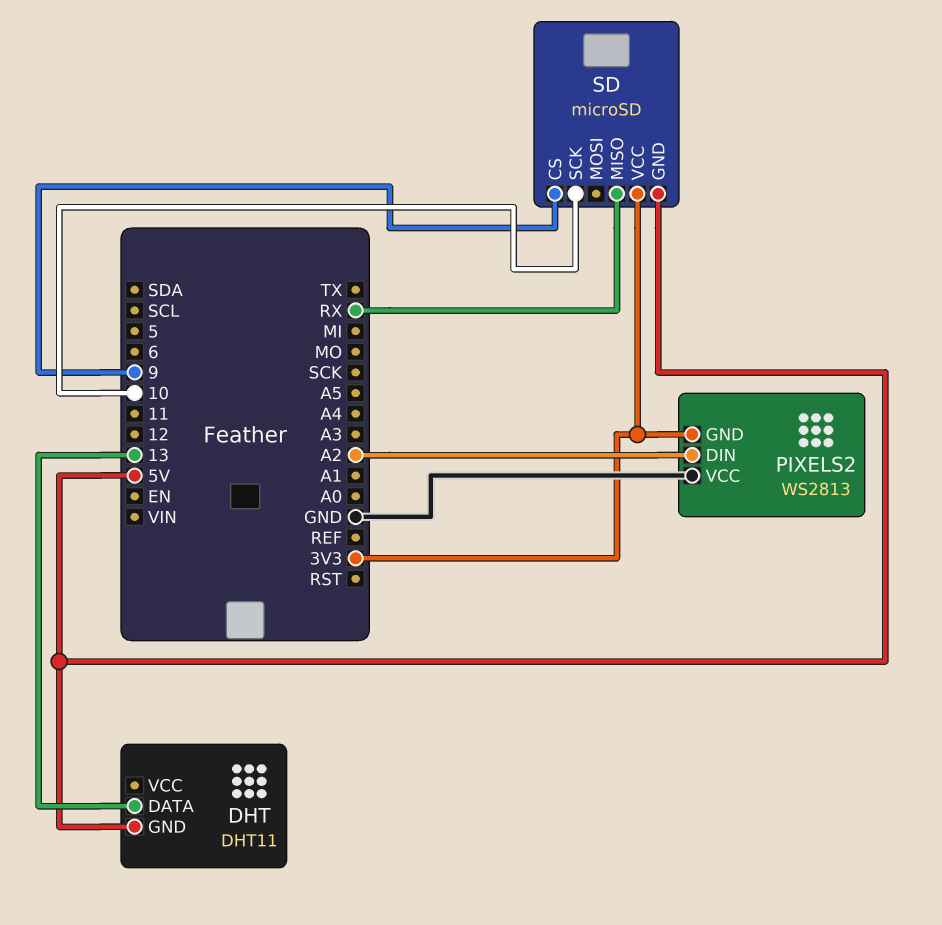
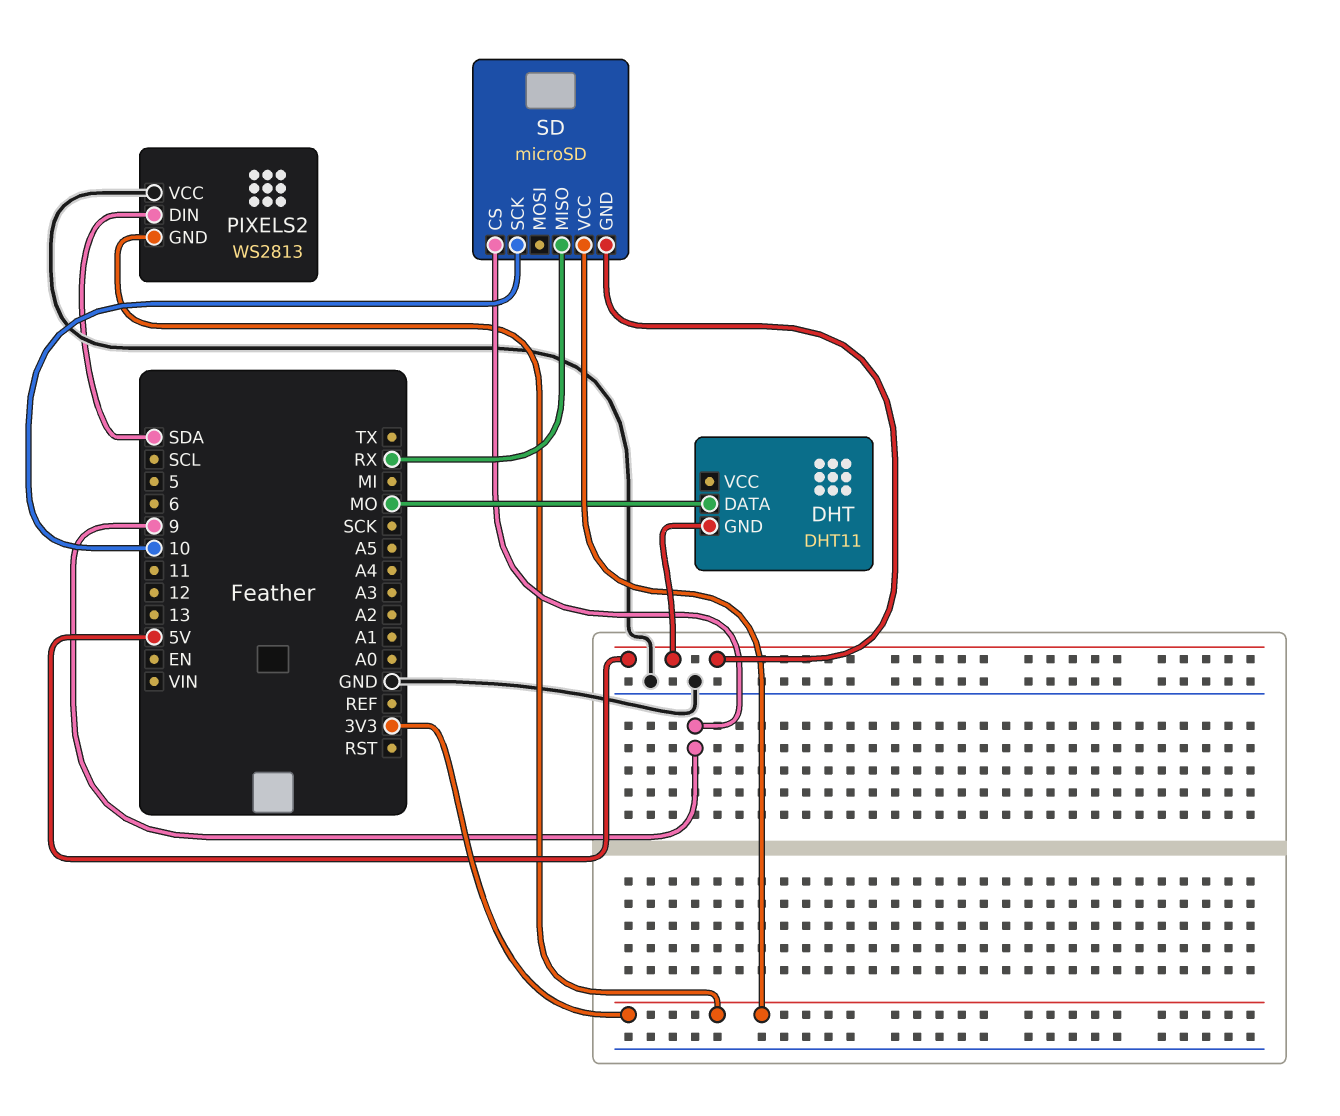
DHT pin DATA: 13 -> MO
PIXELS2 pin DIN: A2 -> SDA

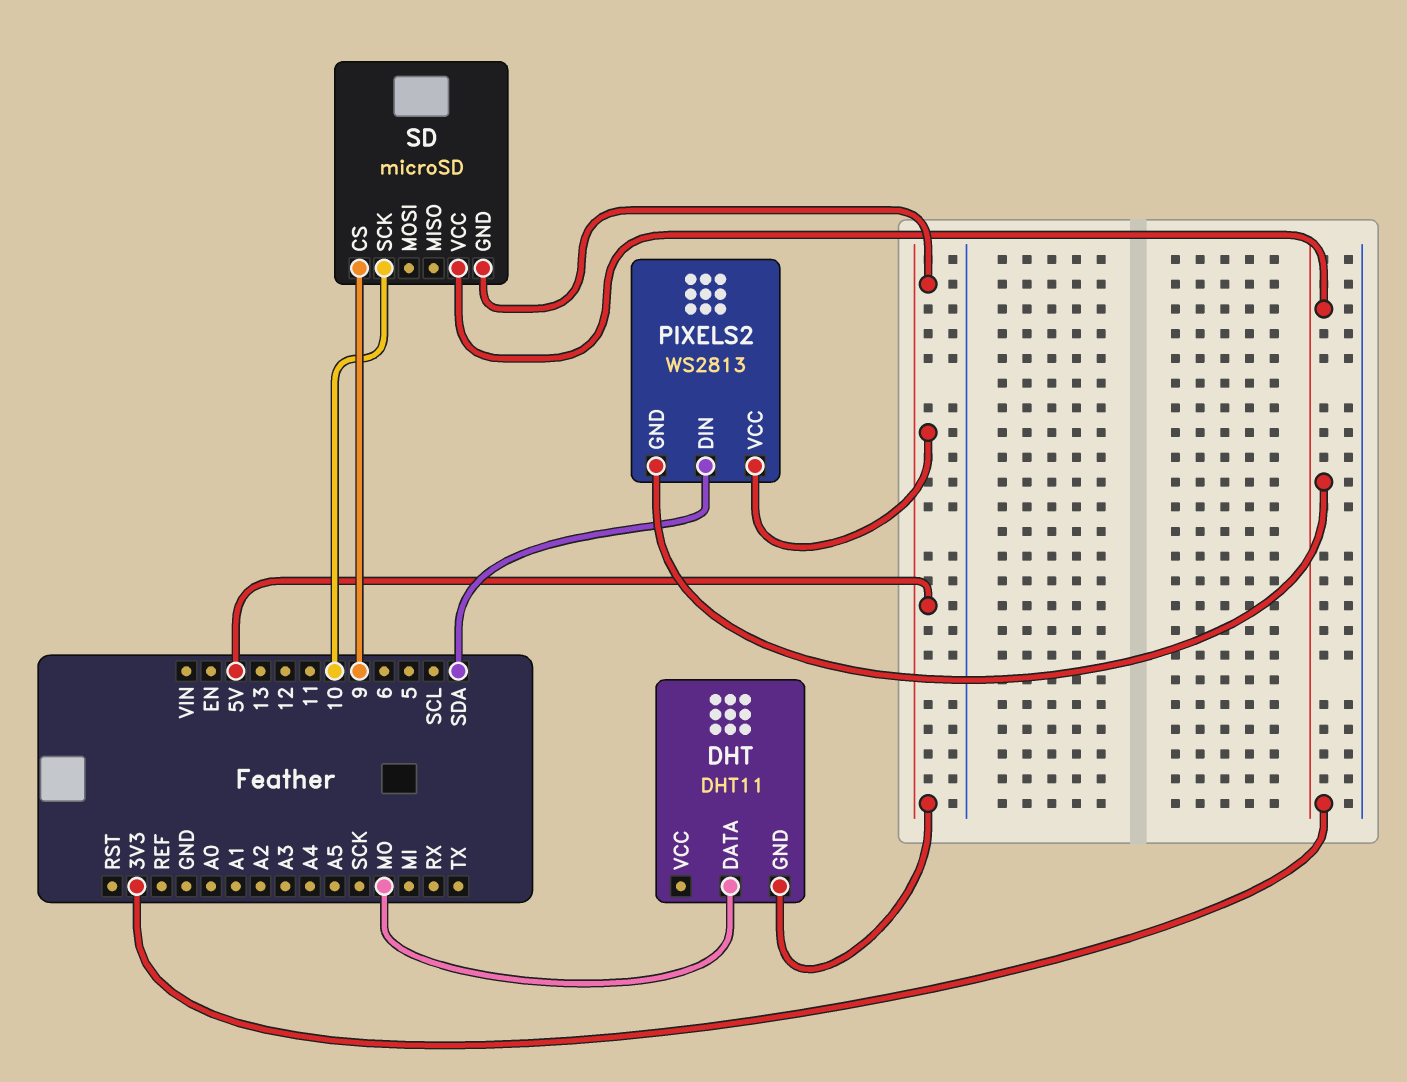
PIXELS2 pin VCC: GND -> 5V
SD pin MISO: RX -> none

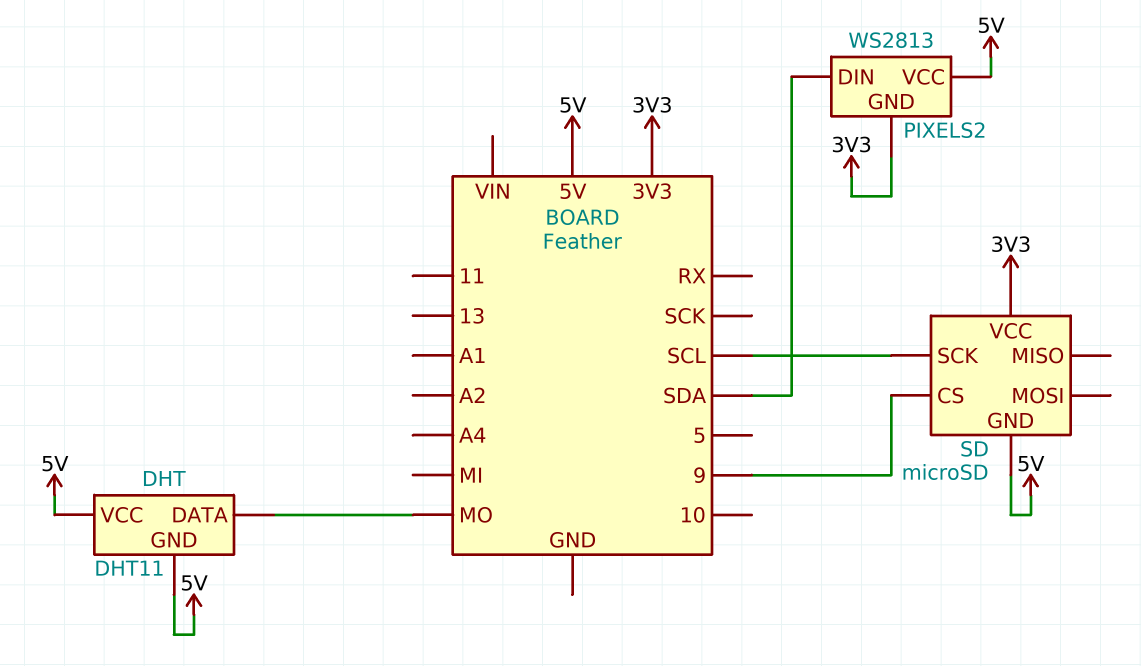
DHT pin VCC: none -> 5V
SD pin SCK: 10 -> SCL

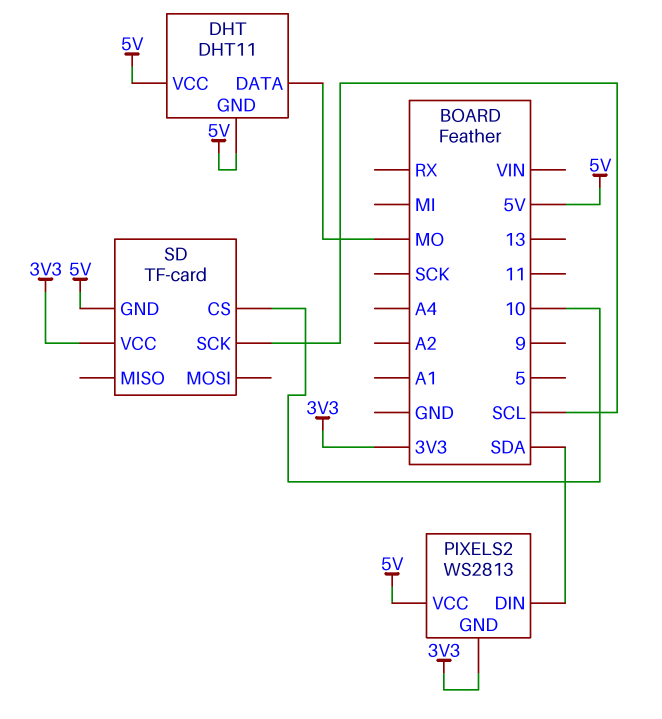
SD: microSD -> TF-card
SD pin CS: 9 -> 10

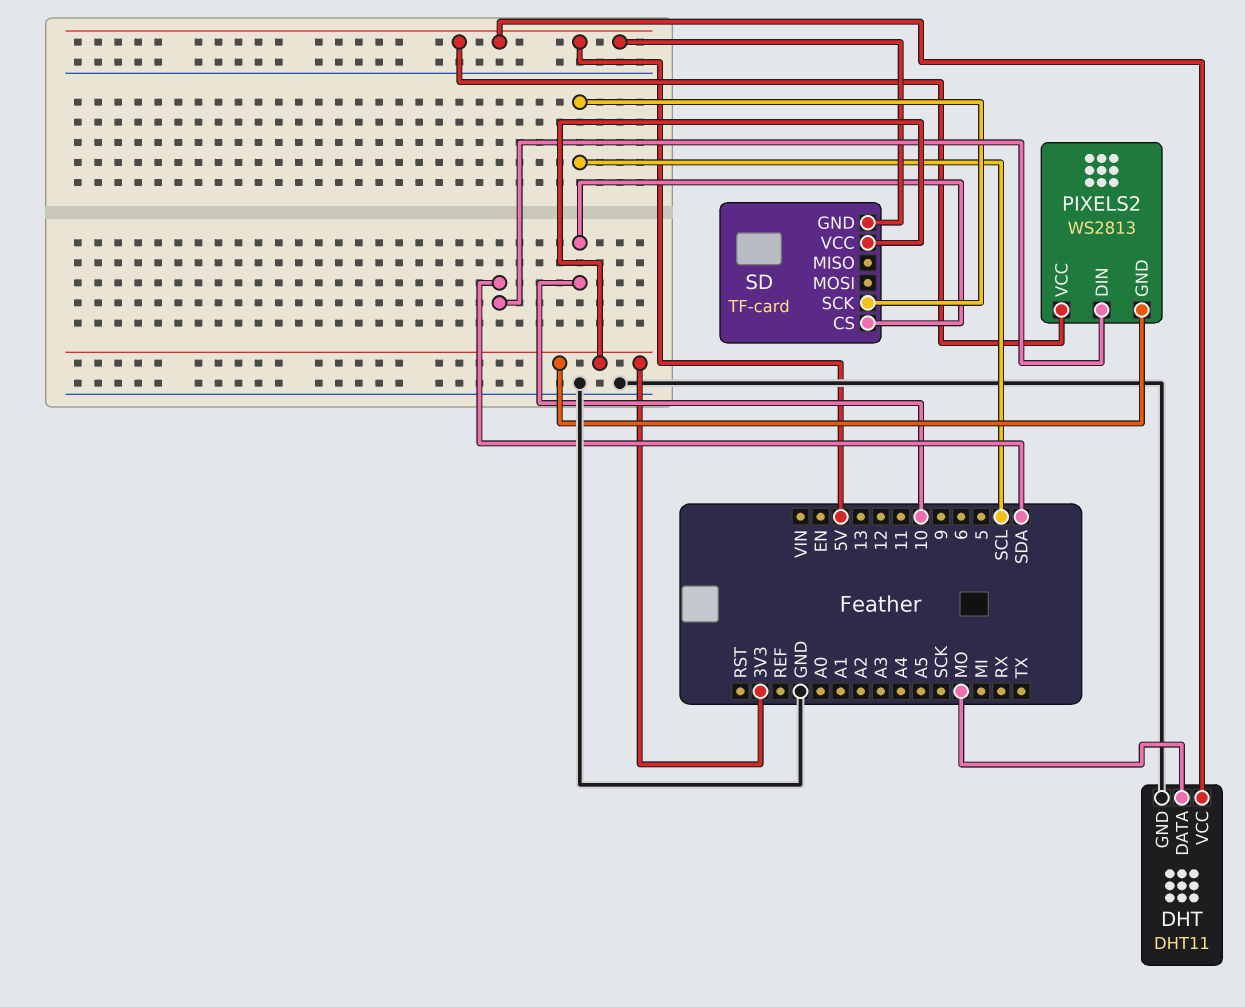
DHT pin GND: 5V -> GND

